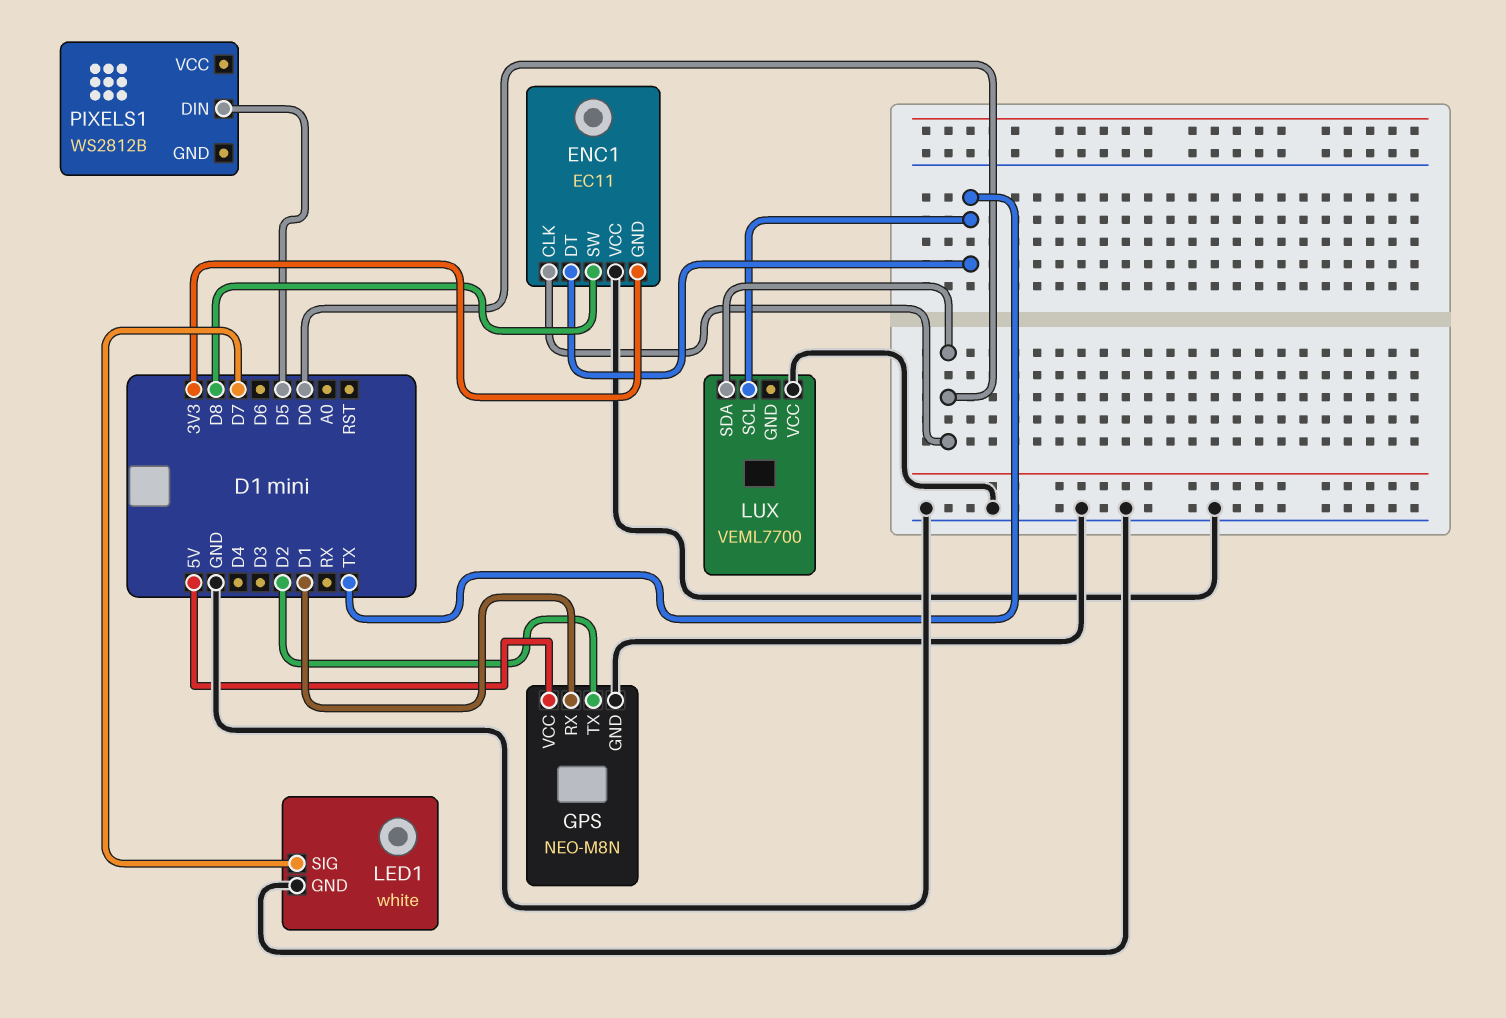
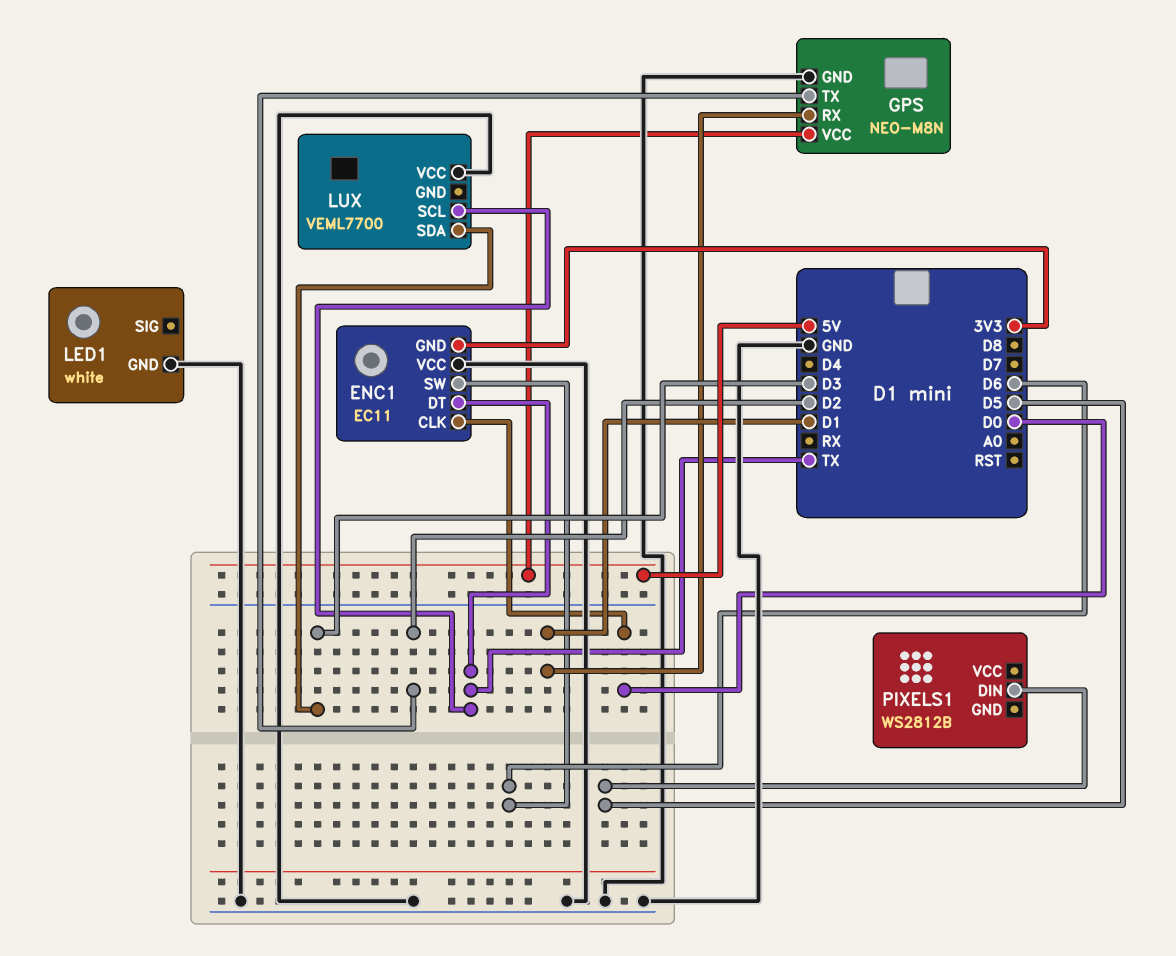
ENC1 pin SW: D8 -> D6
LED1 pin SIG: D7 -> none
LUX pin SDA: D0 -> D3

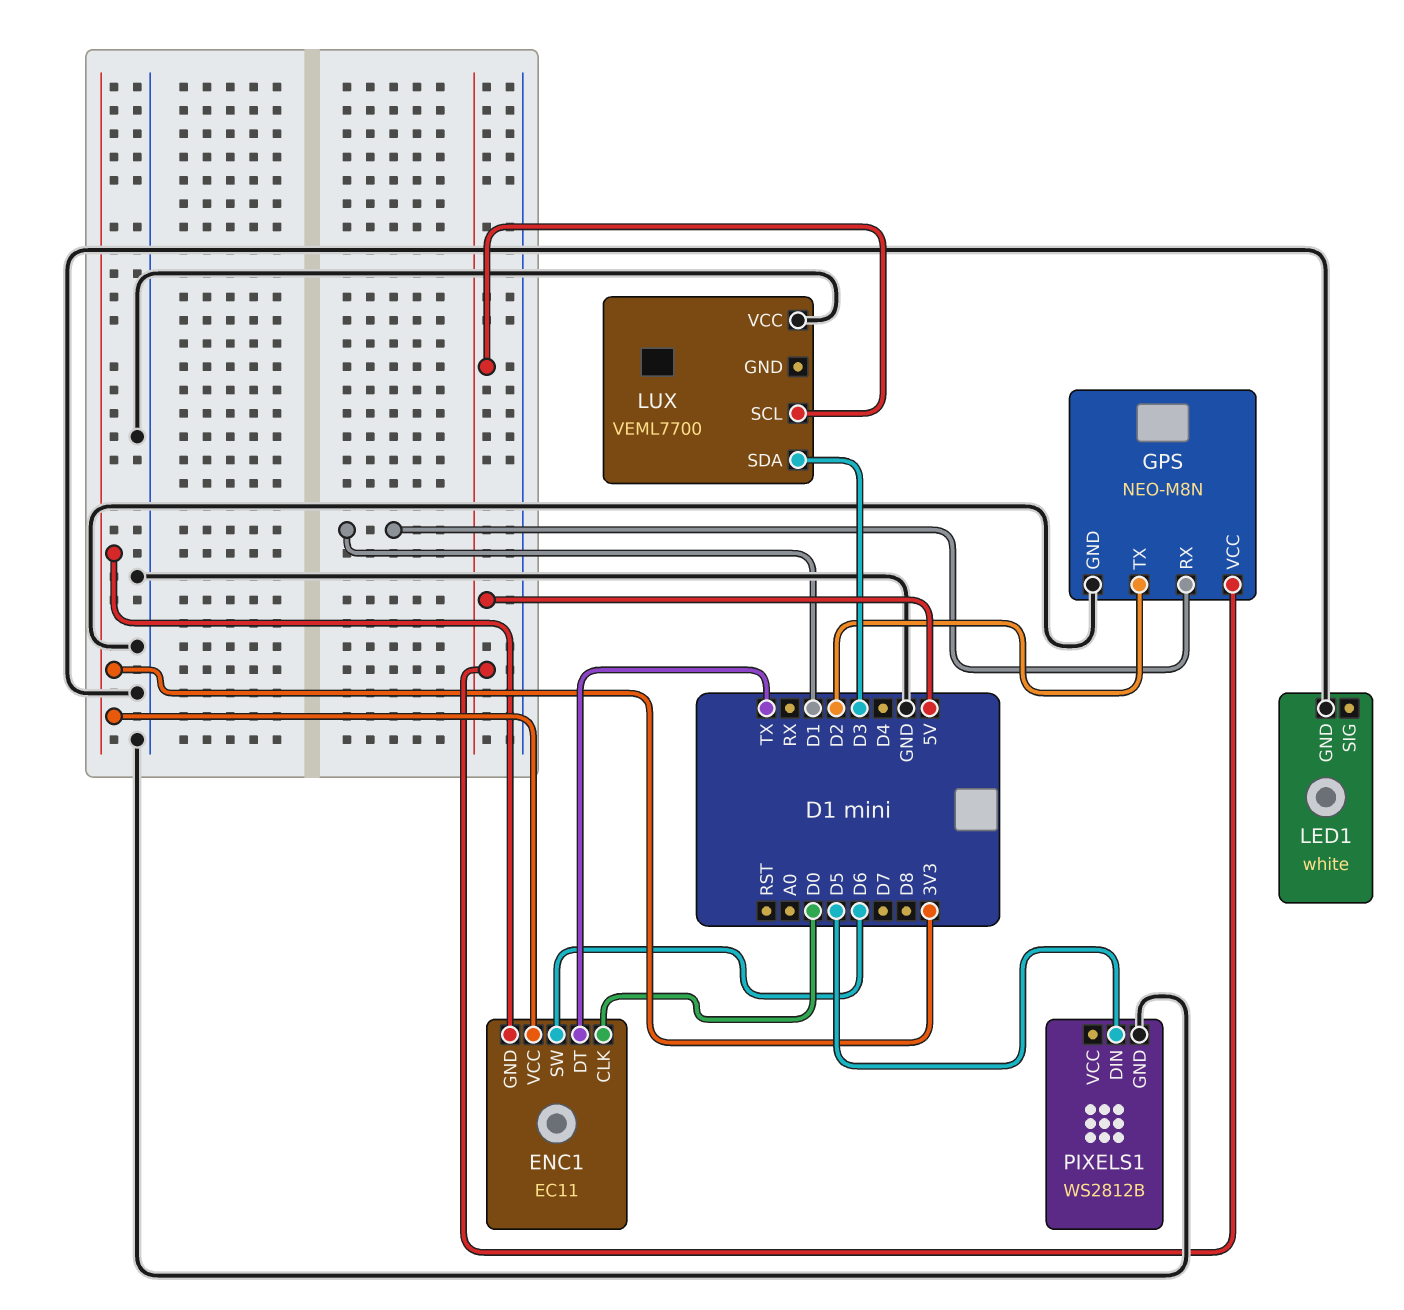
ENC1 pin VCC: GND -> 3V3
LUX pin SCL: TX -> 5V
PIXELS1 pin GND: none -> GND

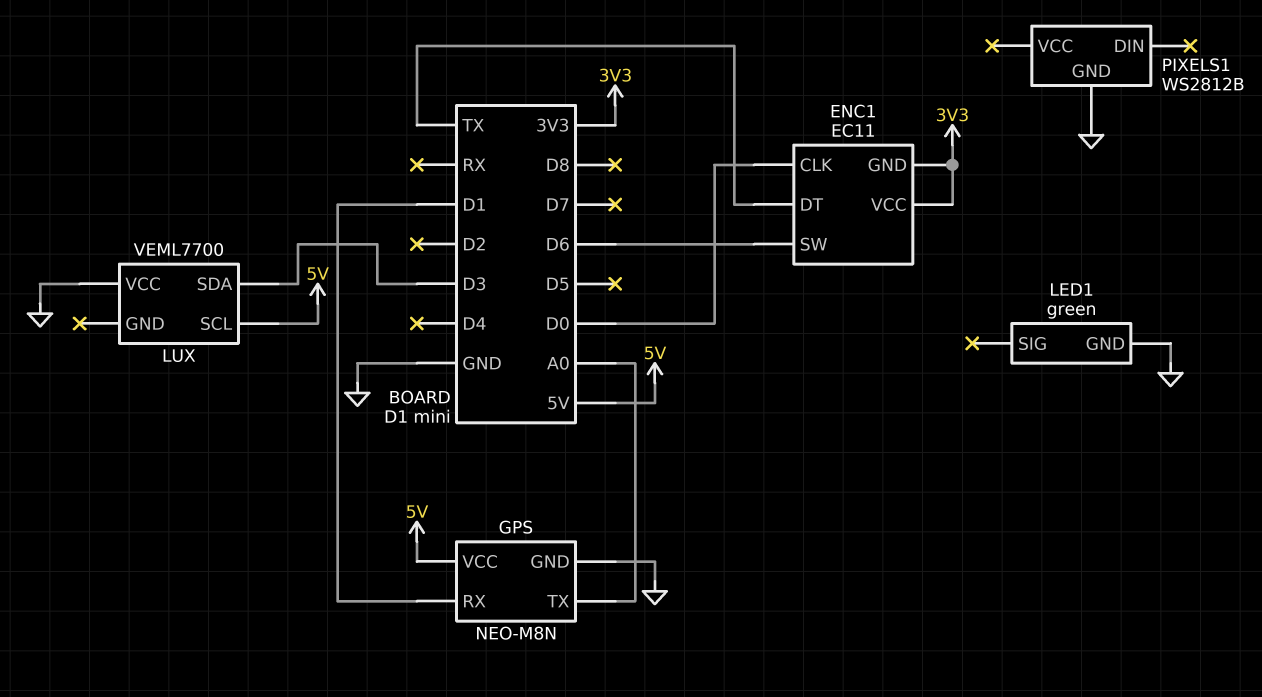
GPS pin TX: D2 -> A0
LED1: white -> green
PIXELS1 pin DIN: D5 -> none

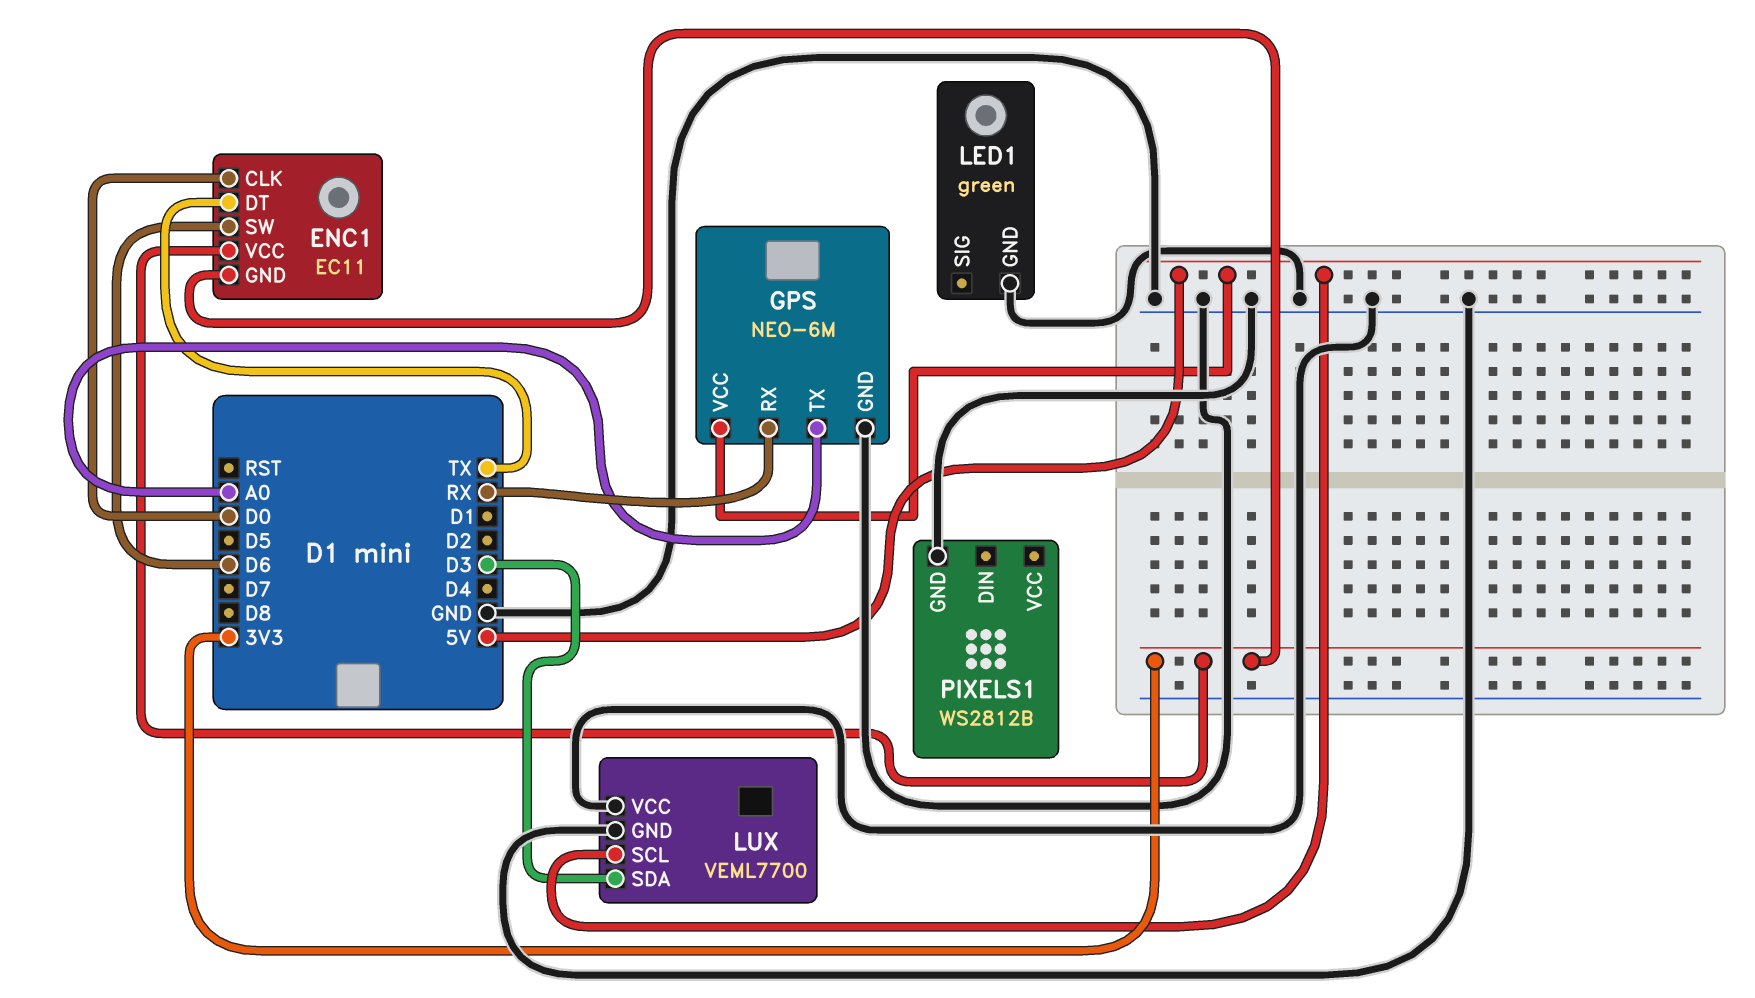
GPS: NEO-M8N -> NEO-6M
GPS pin RX: D1 -> RX
LUX pin GND: none -> GND

